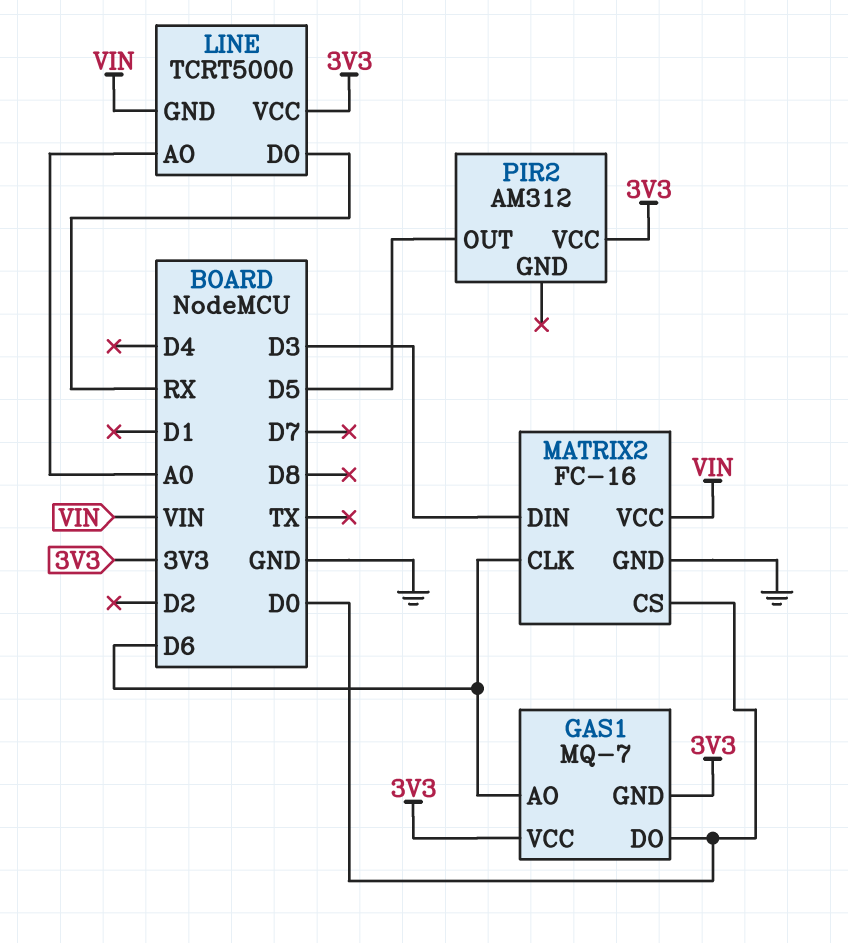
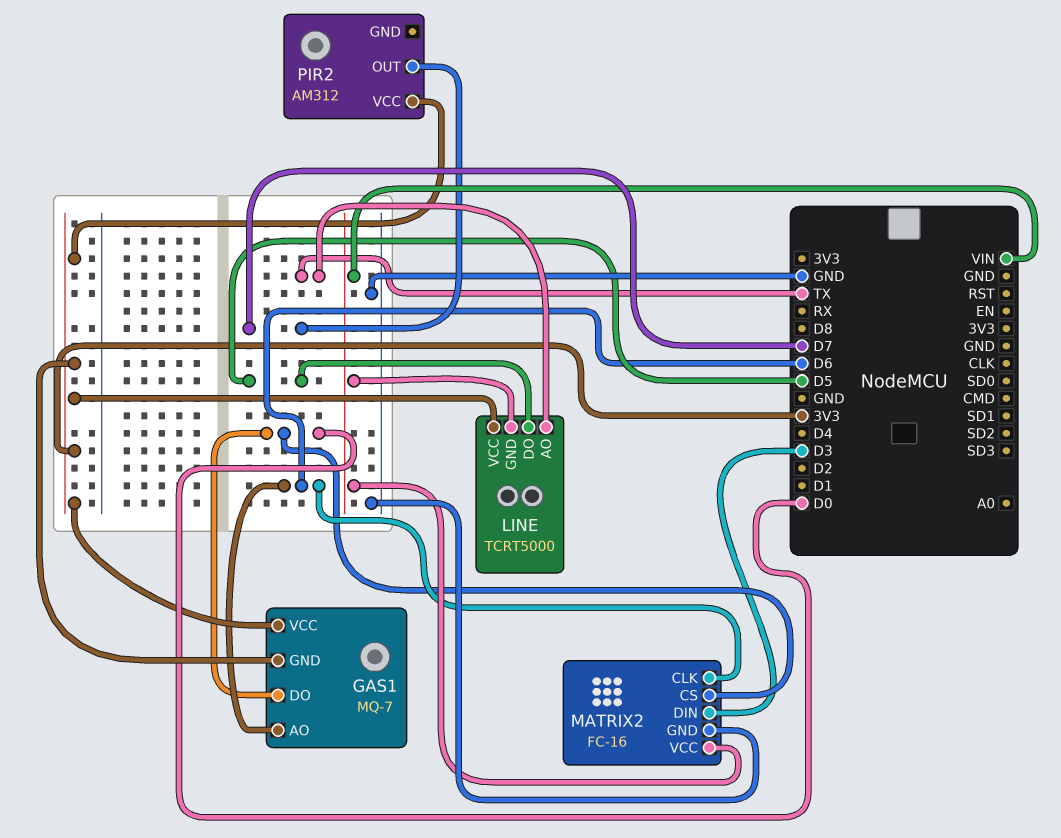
LINE pin AO: A0 -> TX
LINE pin DO: RX -> D5
PIR2 pin OUT: D5 -> D7

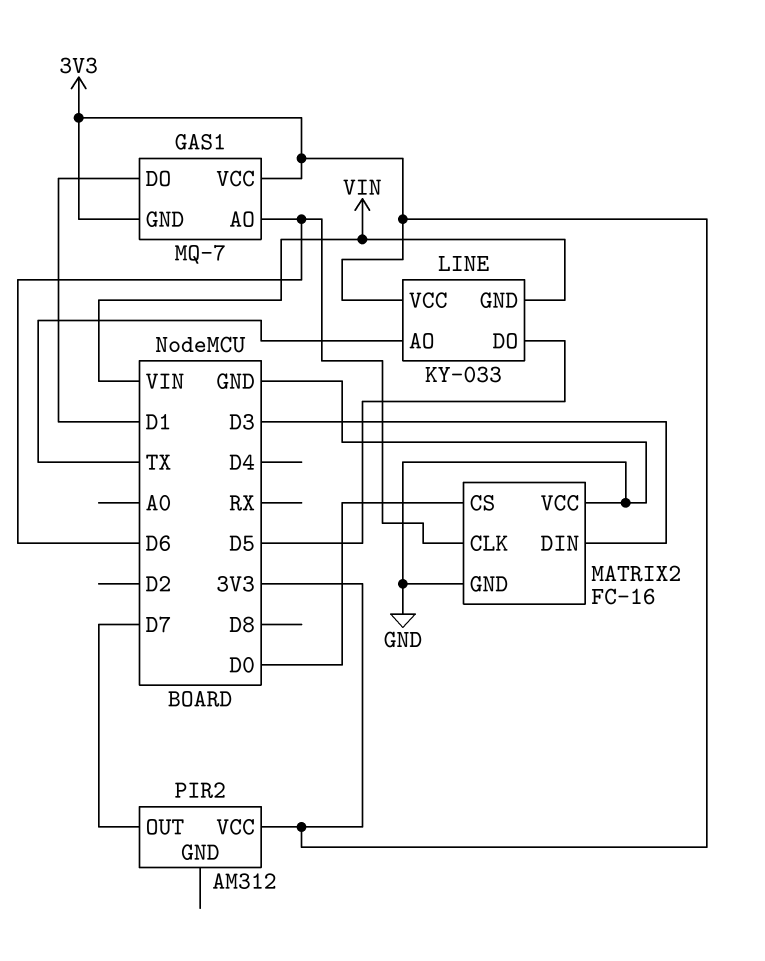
GAS1 pin DO: D0 -> D1
LINE: TCRT5000 -> KY-033
MATRIX2 pin VCC: VIN -> GND

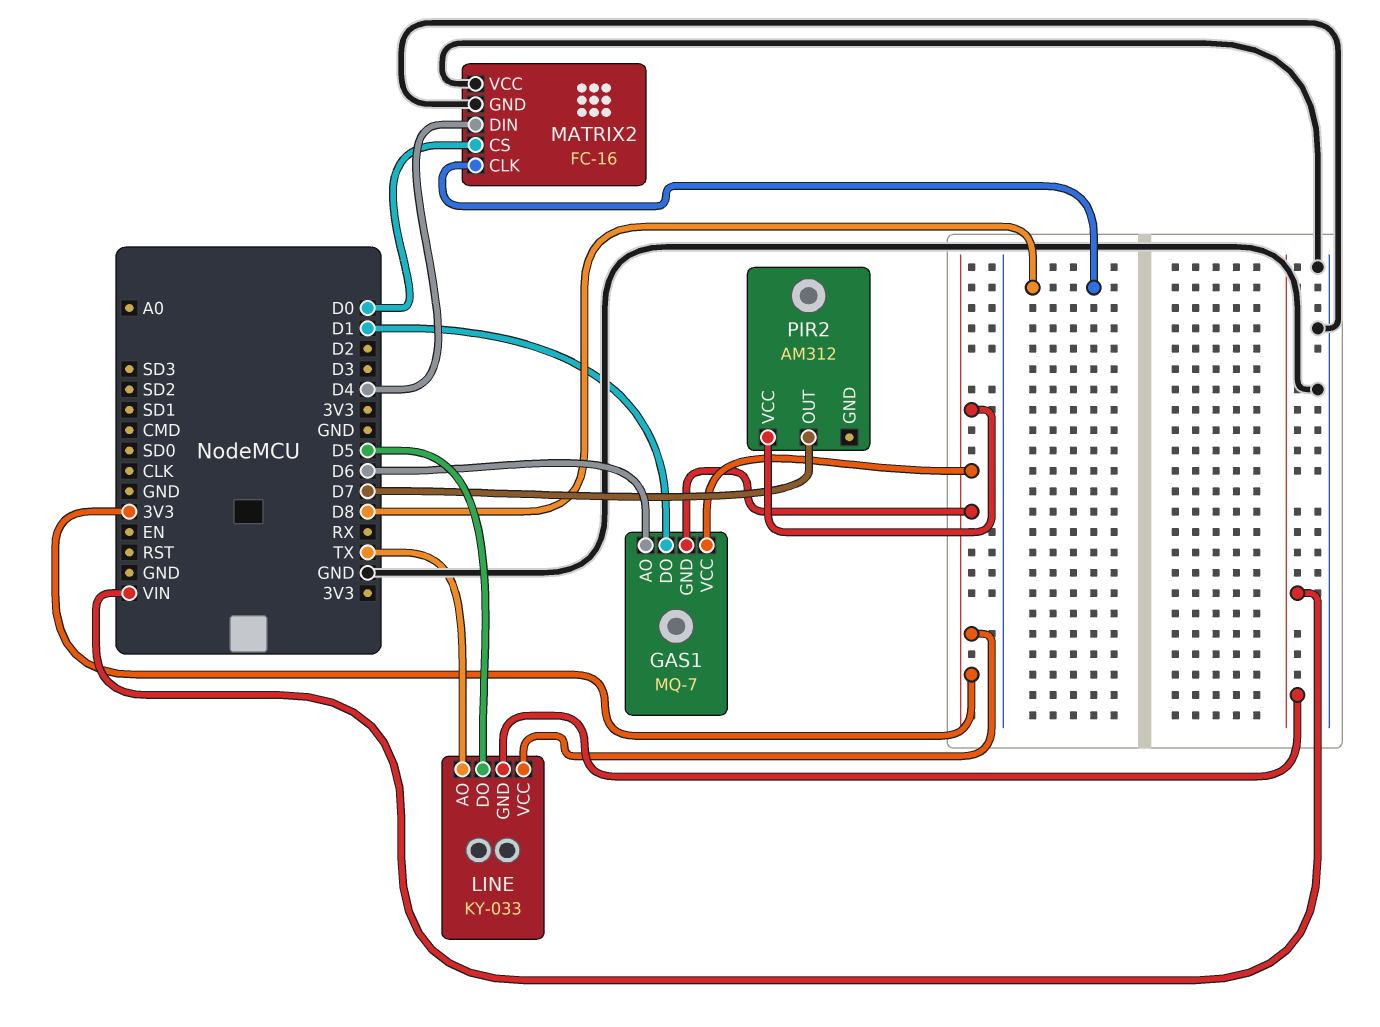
MATRIX2 pin CLK: D6 -> D8
MATRIX2 pin DIN: D3 -> D4

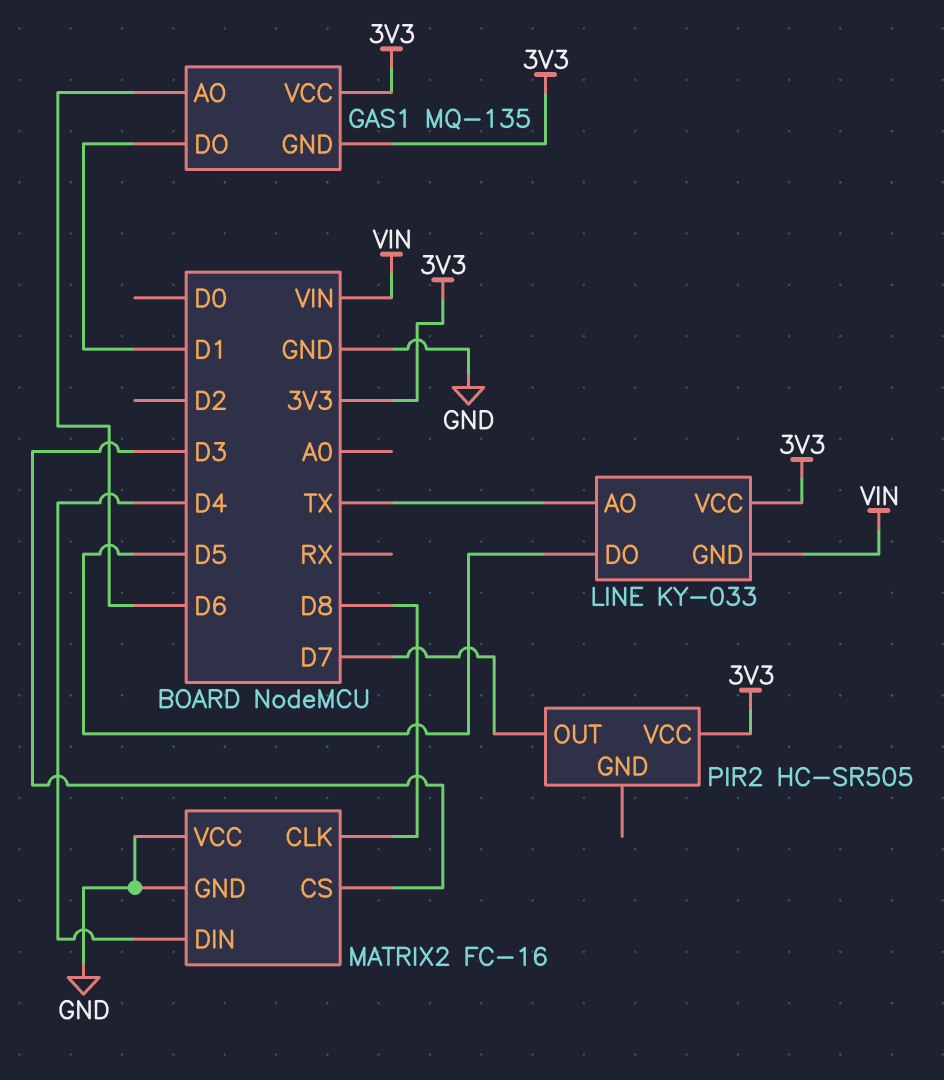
GAS1: MQ-7 -> MQ-135
MATRIX2 pin CS: D0 -> D3
PIR2: AM312 -> HC-SR505

